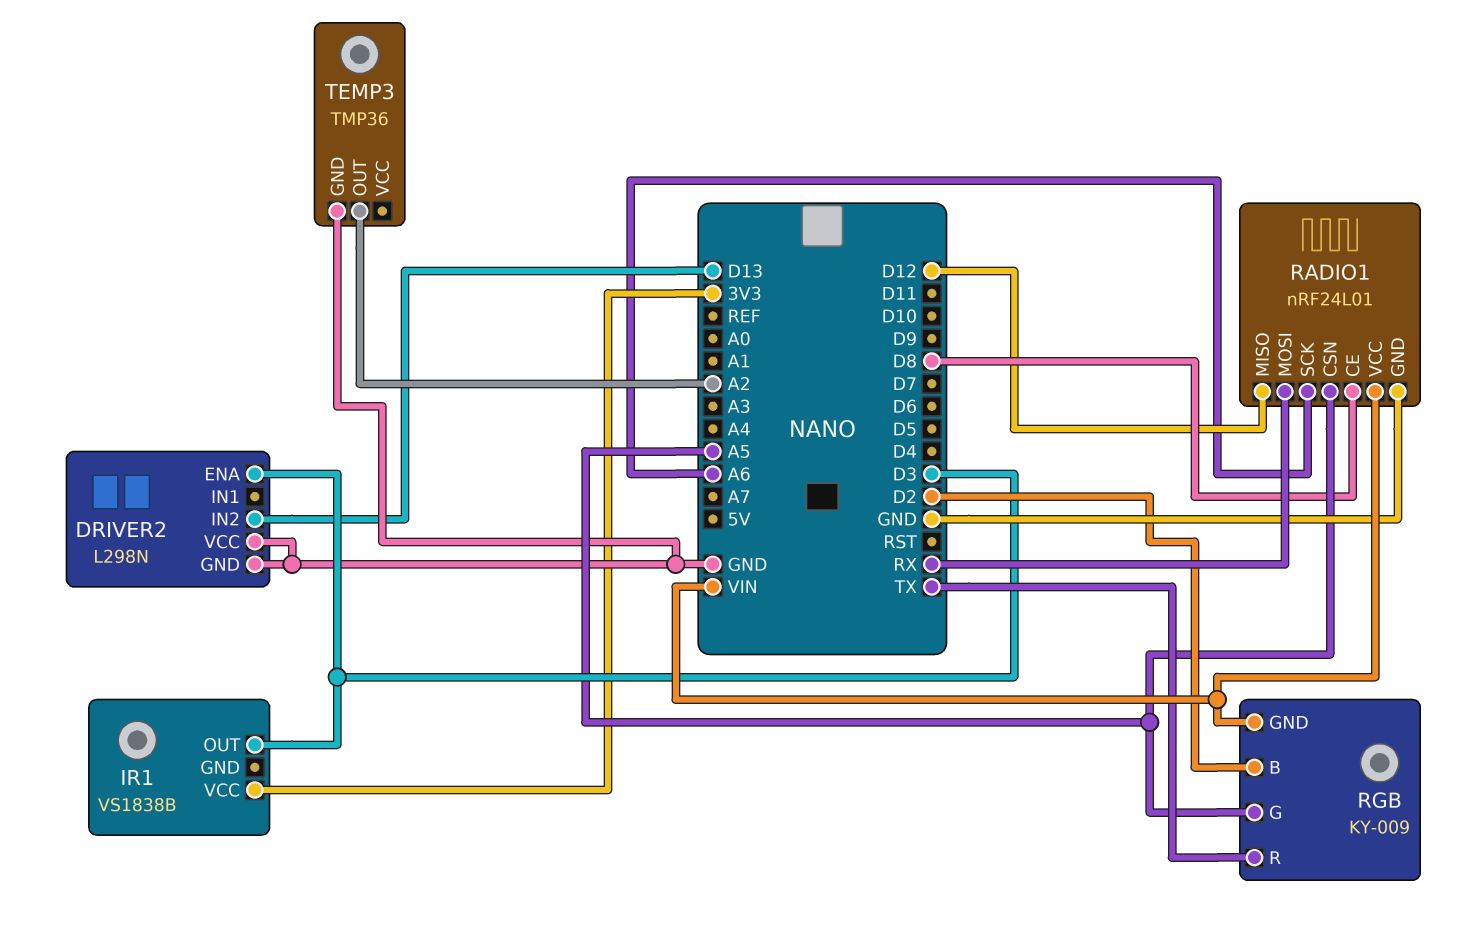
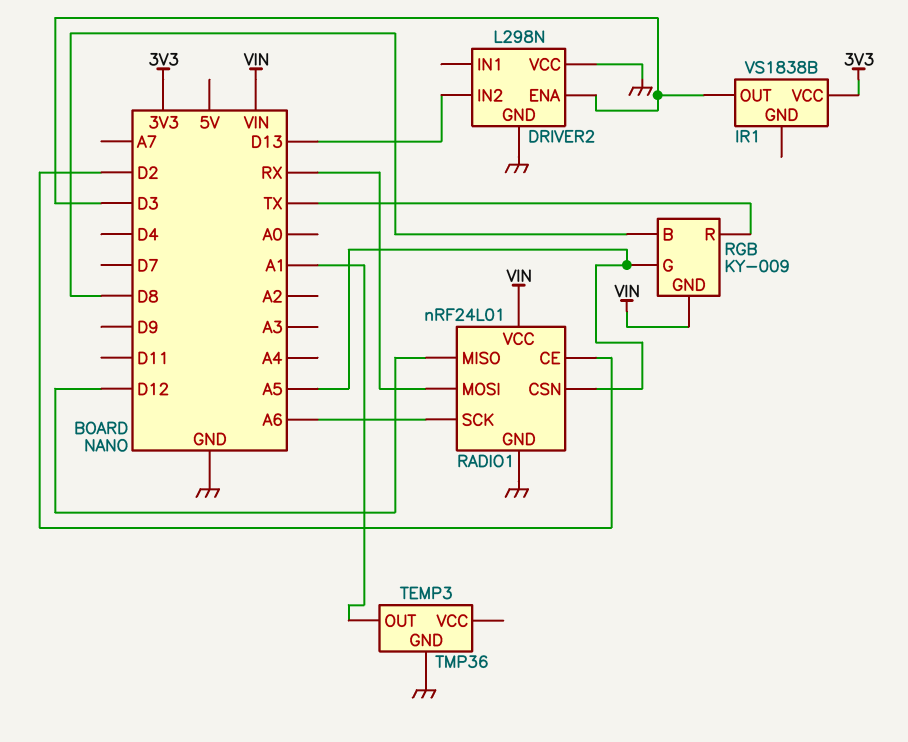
RADIO1 pin CE: D8 -> D2
RGB pin B: D2 -> D8
TEMP3 pin OUT: A2 -> A1

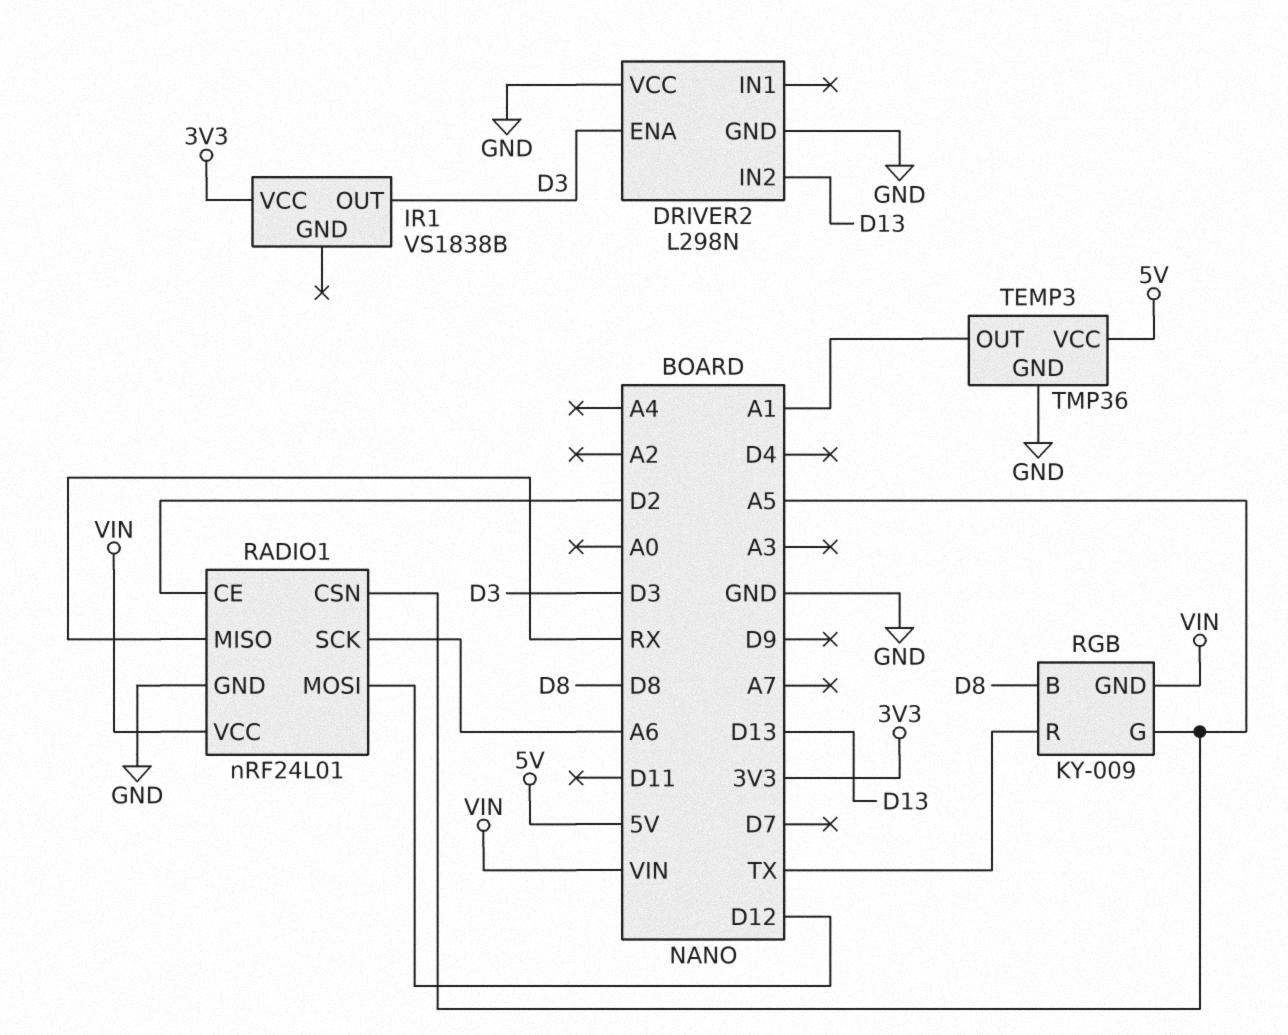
RADIO1 pin MISO: D12 -> RX
RADIO1 pin MOSI: RX -> D12
TEMP3 pin VCC: none -> 5V

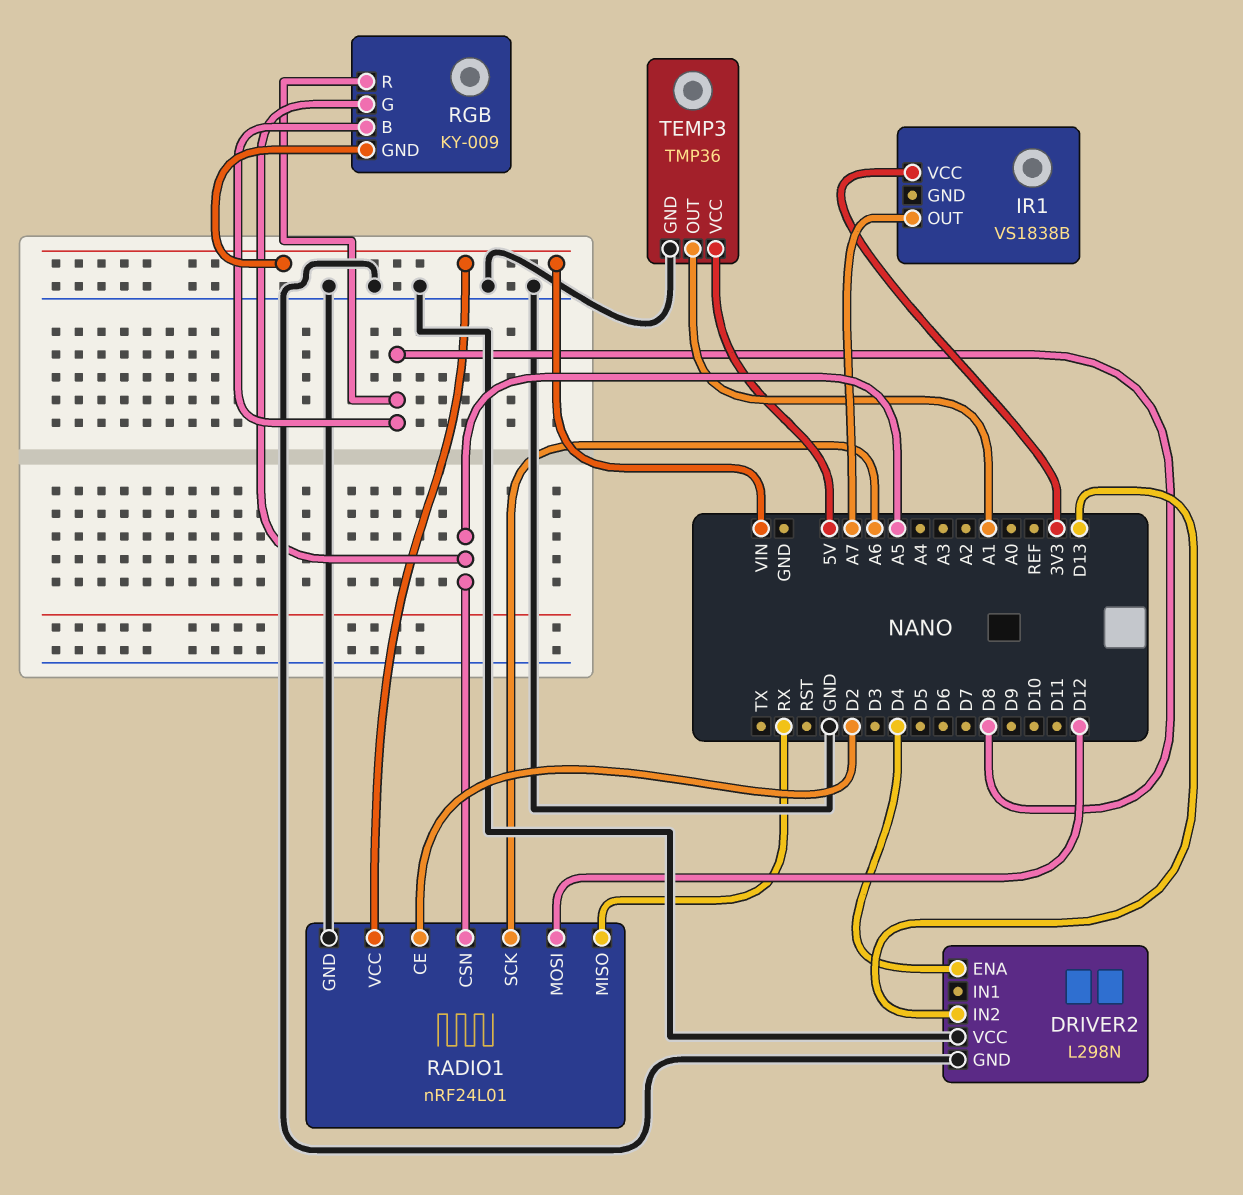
DRIVER2 pin ENA: D3 -> D4
IR1 pin OUT: D3 -> A7
RGB pin R: TX -> D8

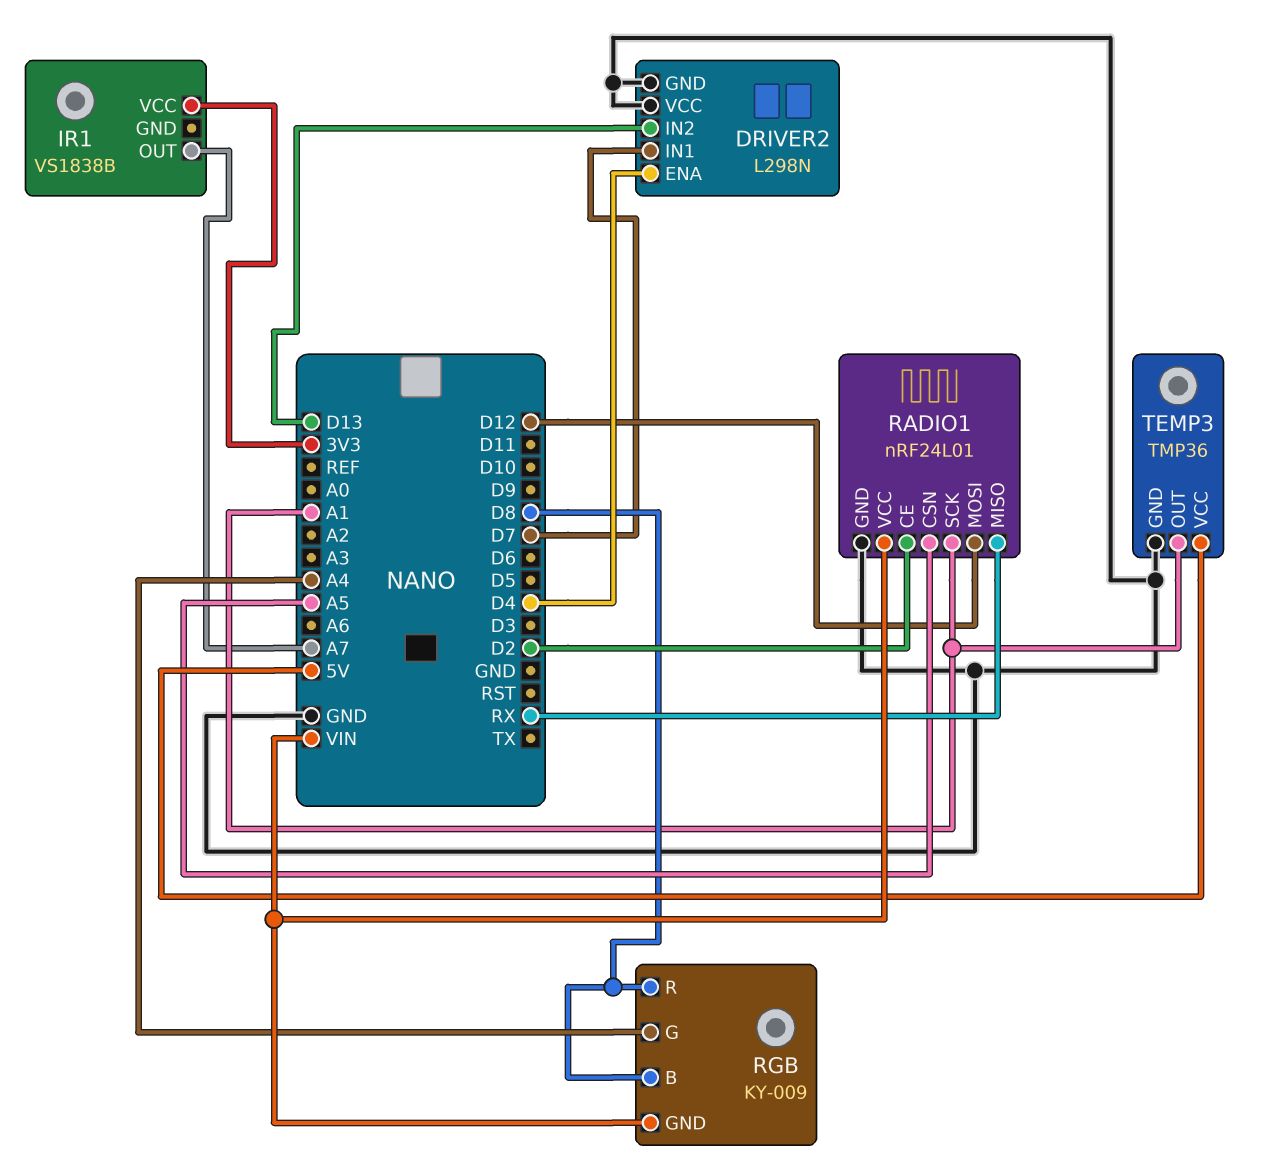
DRIVER2 pin IN1: none -> D7
RADIO1 pin SCK: A6 -> A1
RGB pin G: A5 -> A4

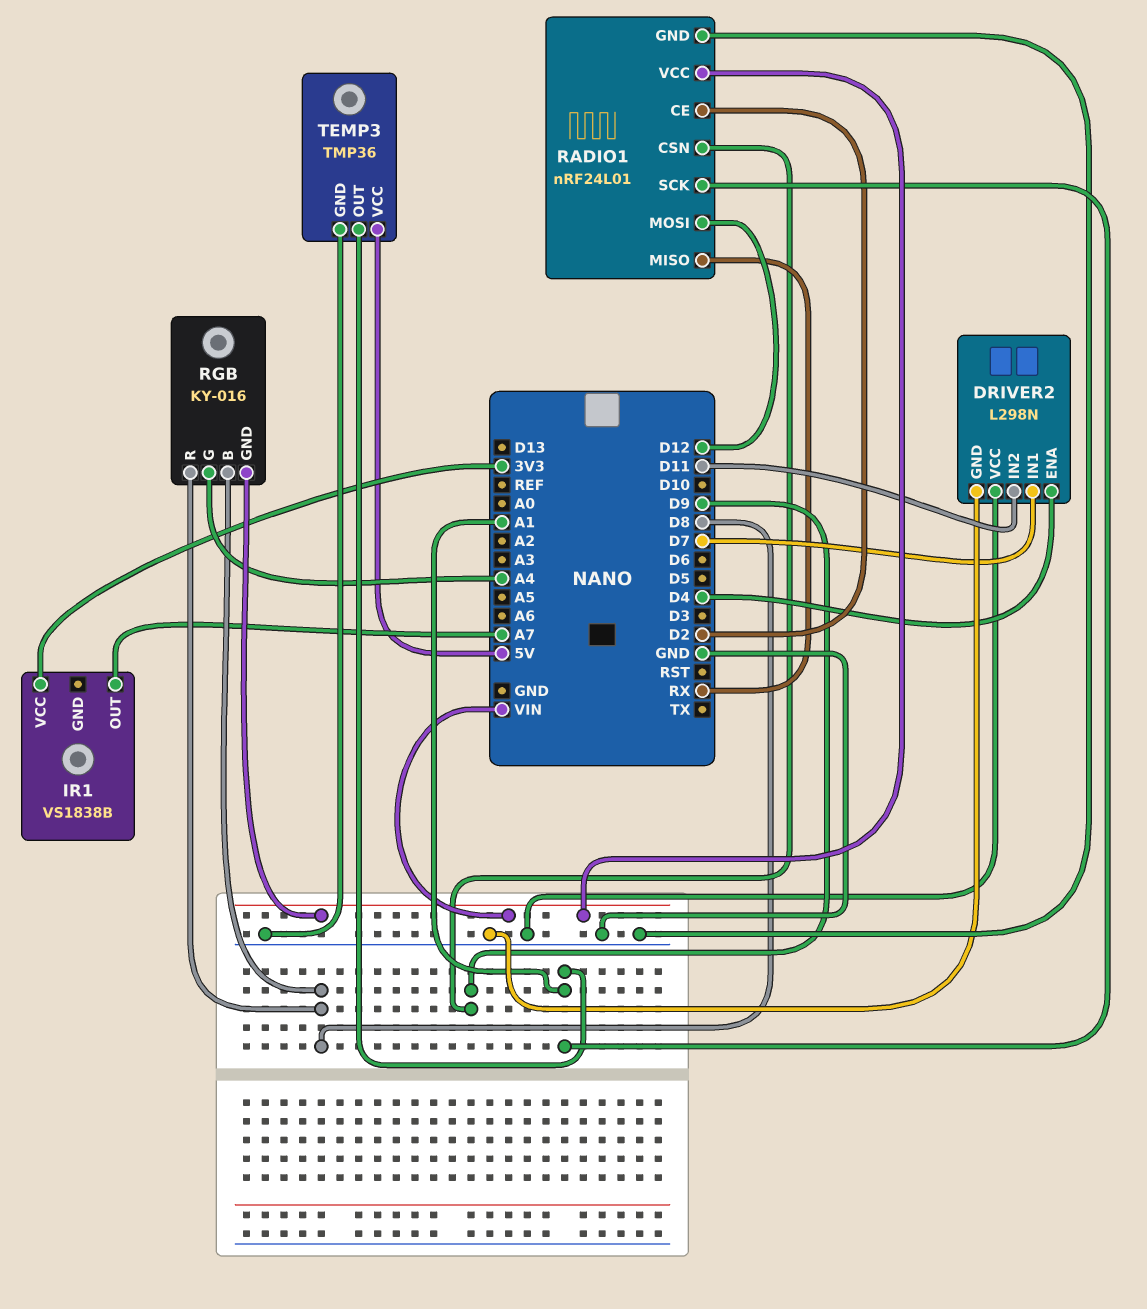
DRIVER2 pin IN2: D13 -> D11
RADIO1 pin CSN: A5 -> D9
RGB: KY-009 -> KY-016

